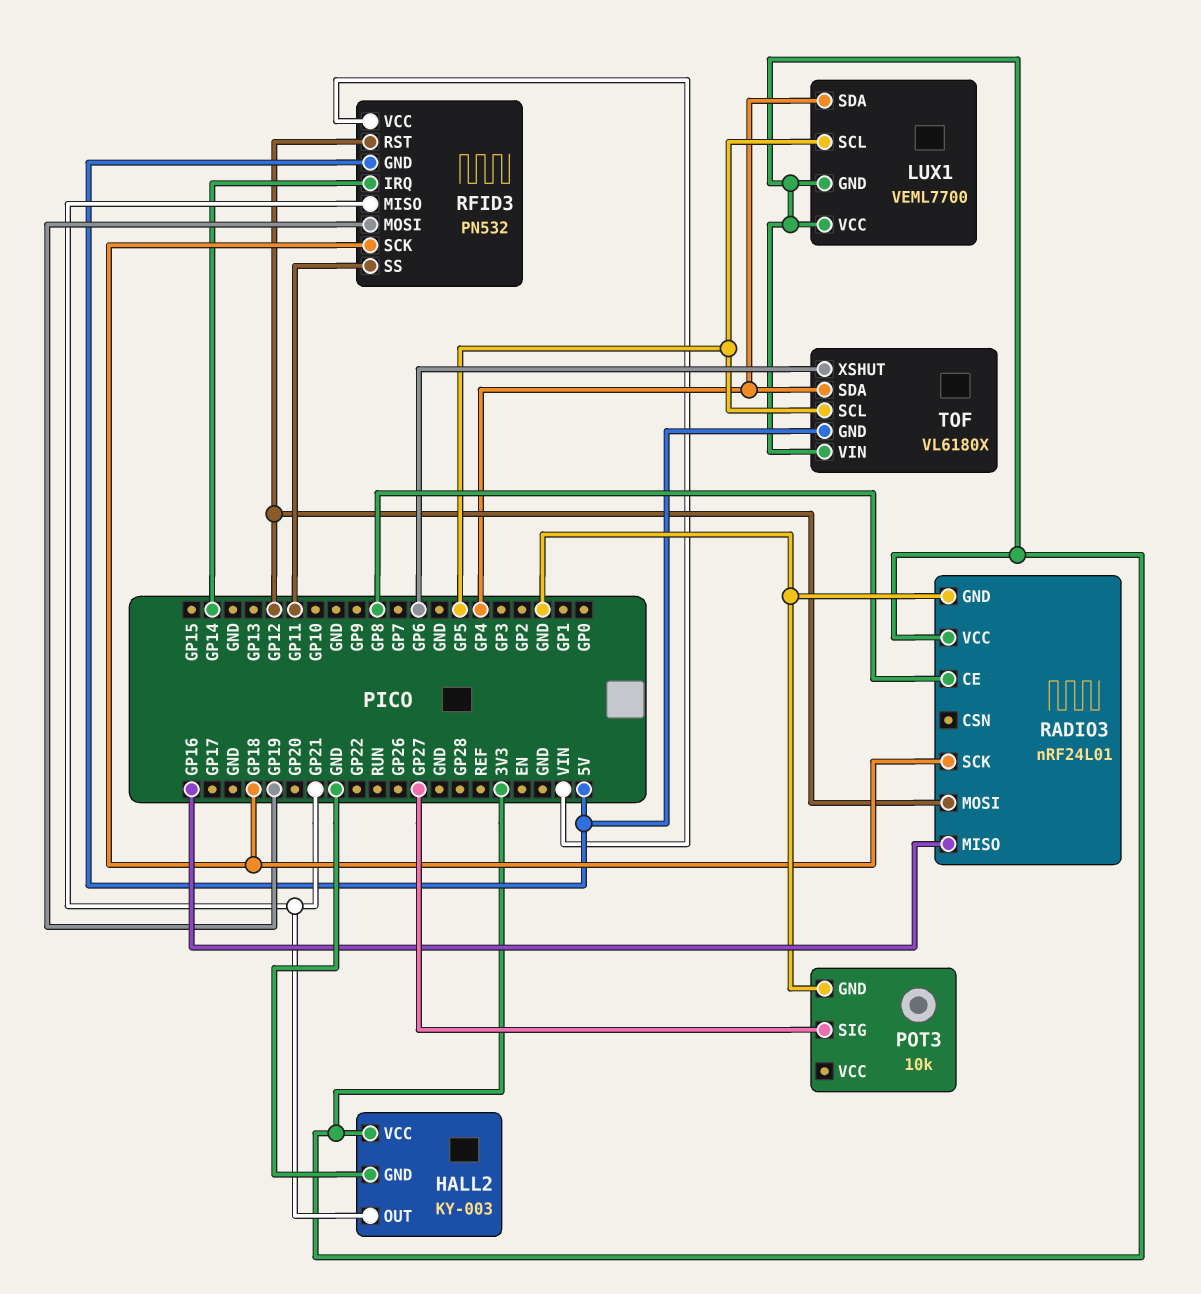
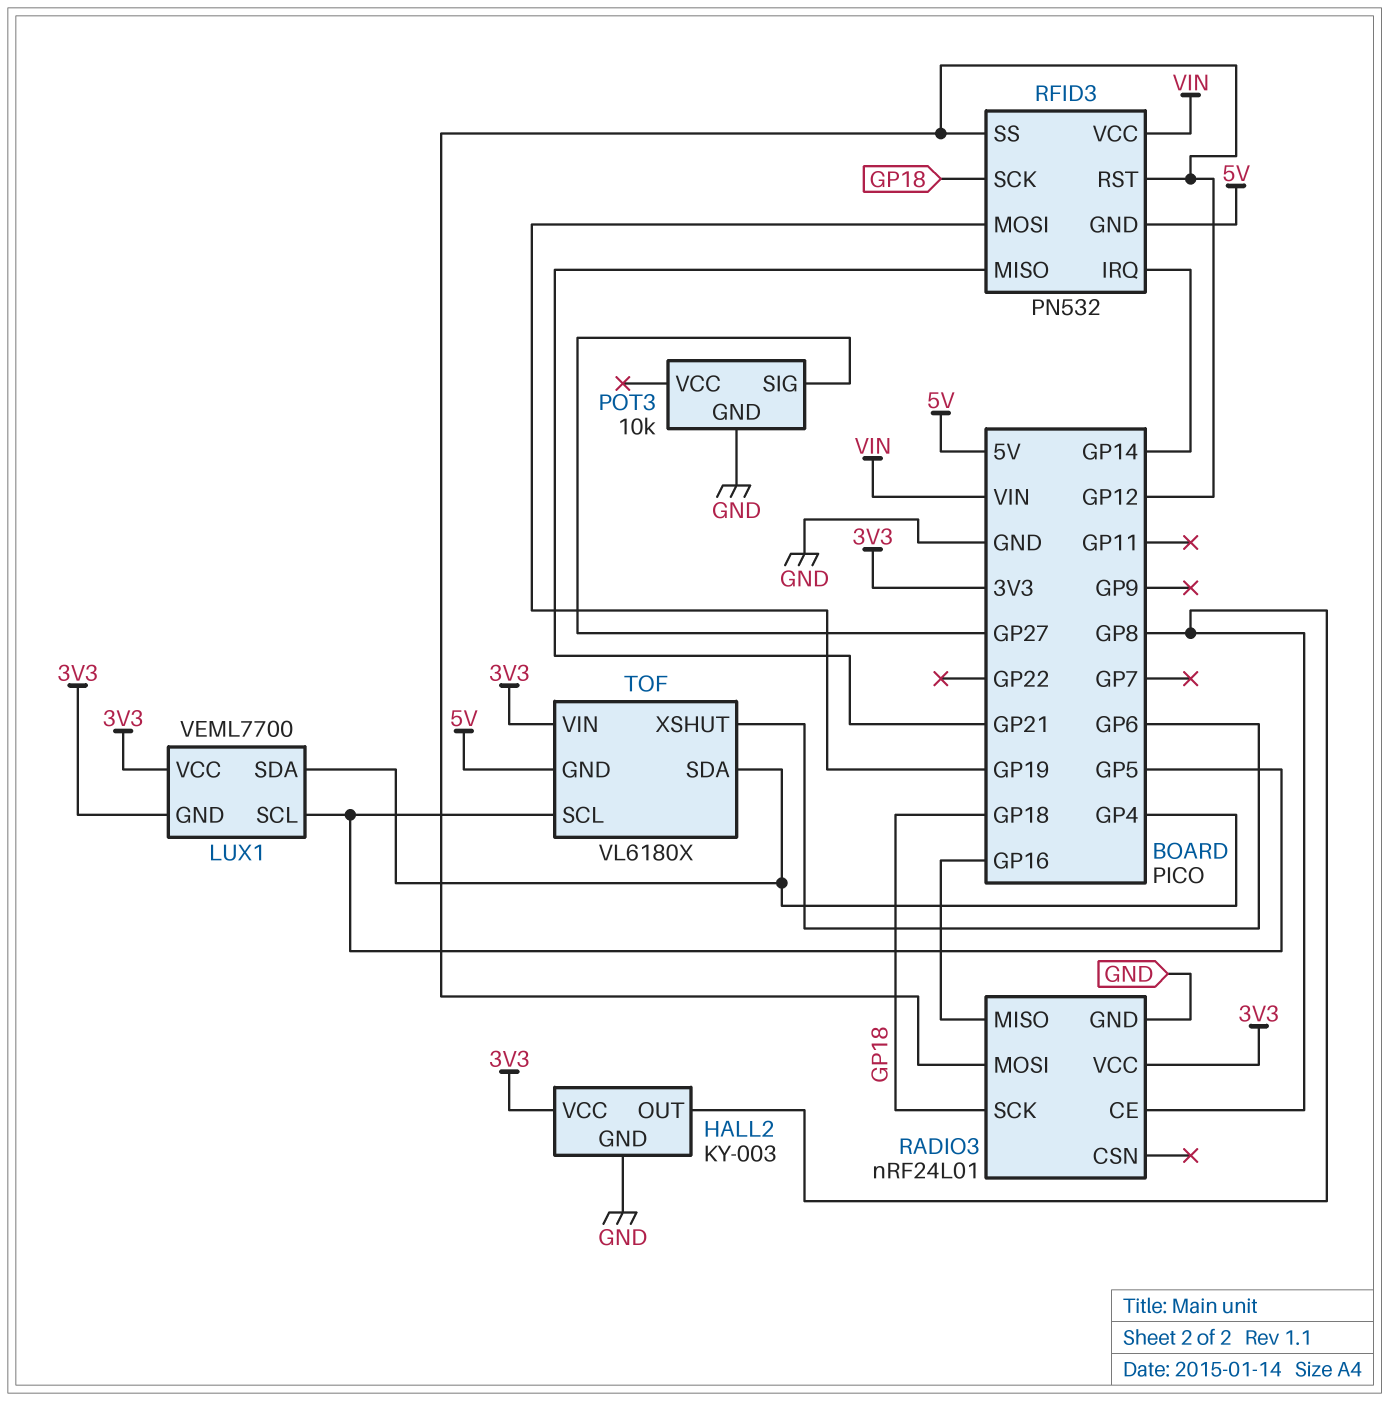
HALL2 pin OUT: GP21 -> GP8
RFID3 pin SS: GP11 -> GP12

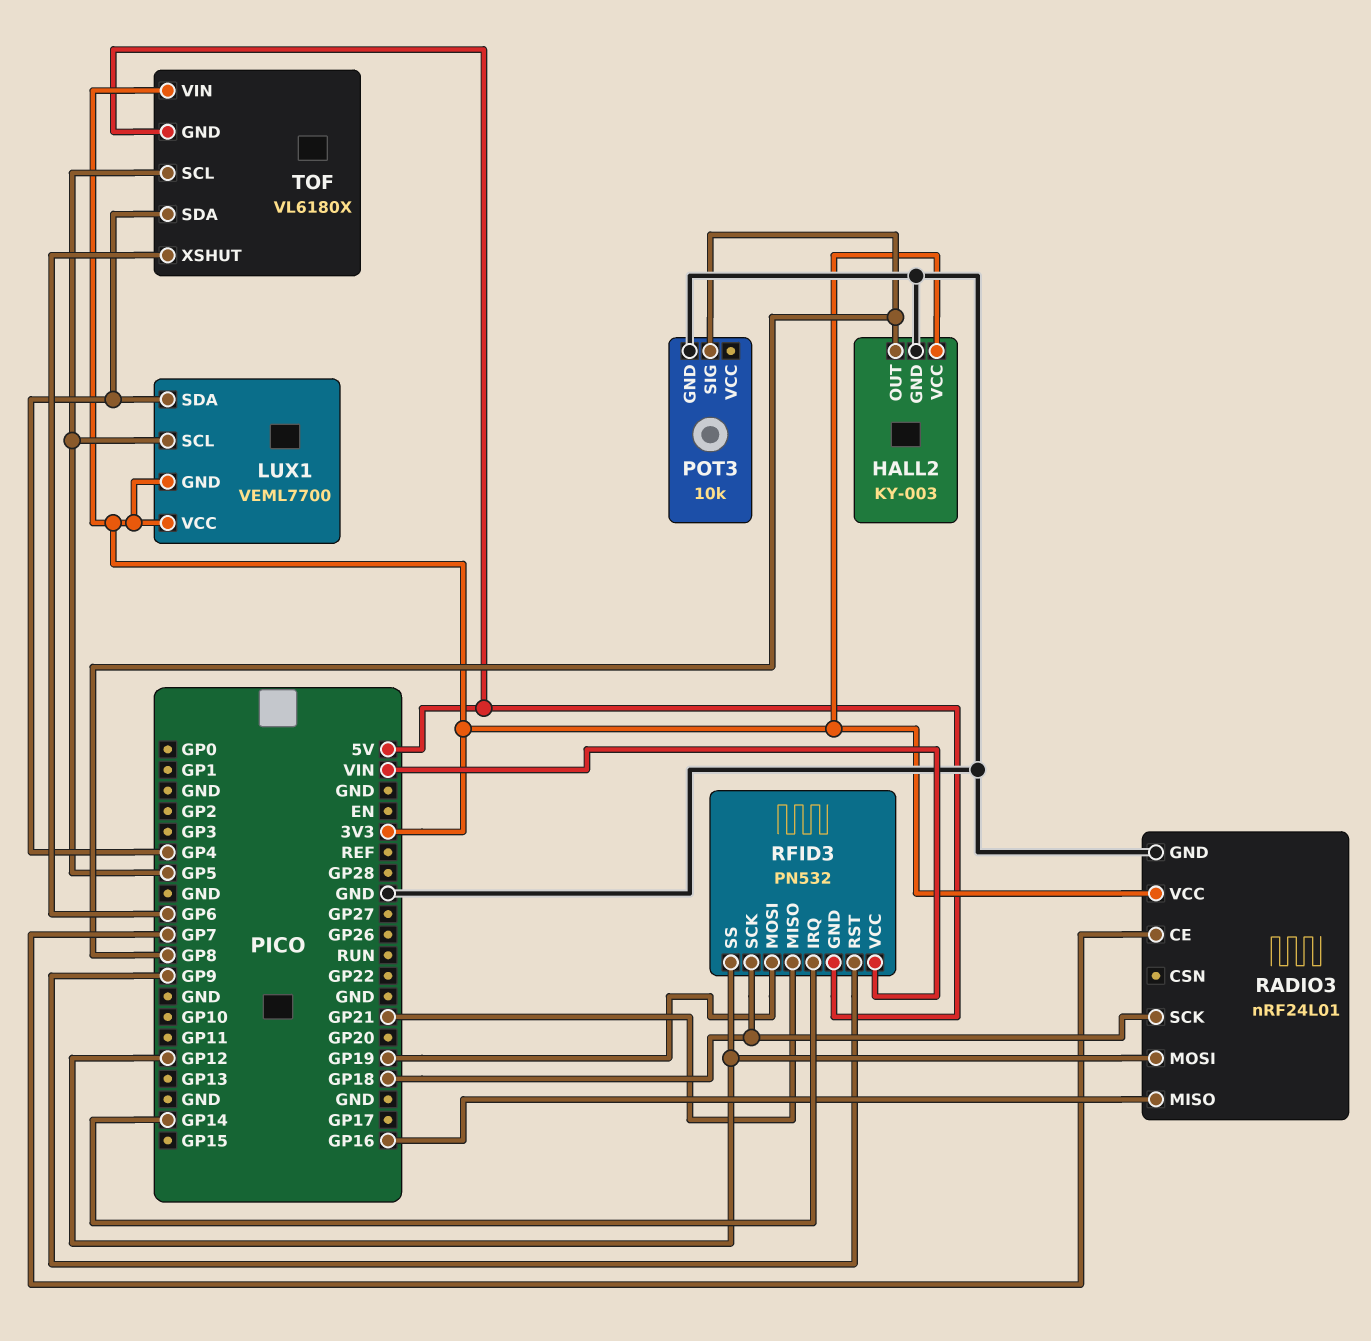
POT3 pin SIG: GP27 -> GP8
RADIO3 pin CE: GP8 -> GP7
RFID3 pin RST: GP12 -> GP9

